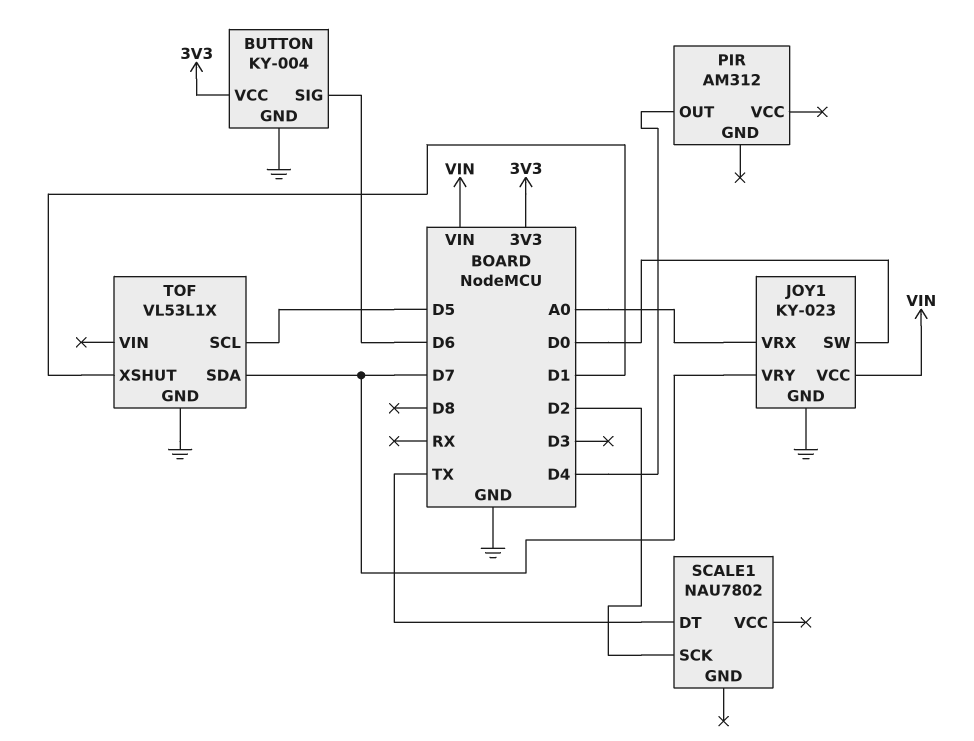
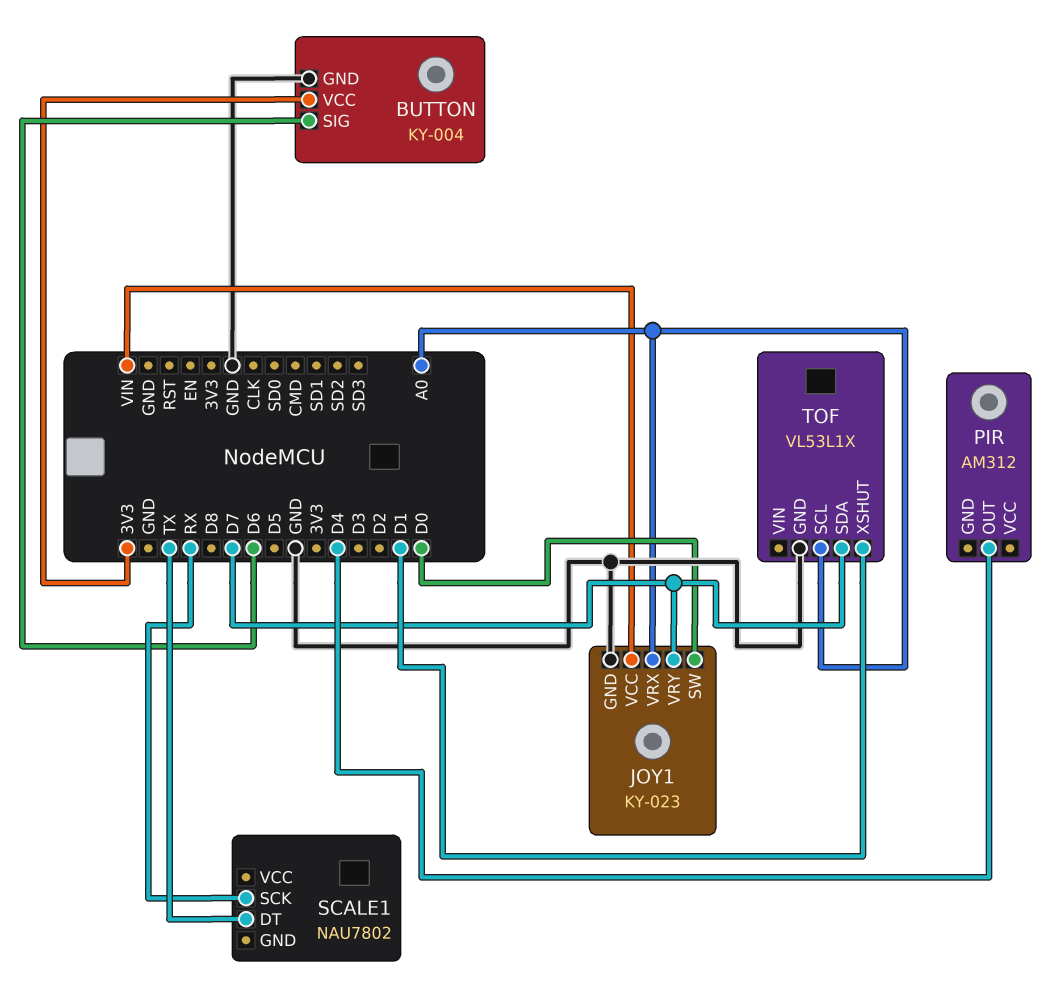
SCALE1 pin SCK: D2 -> RX
TOF pin SCL: D5 -> A0

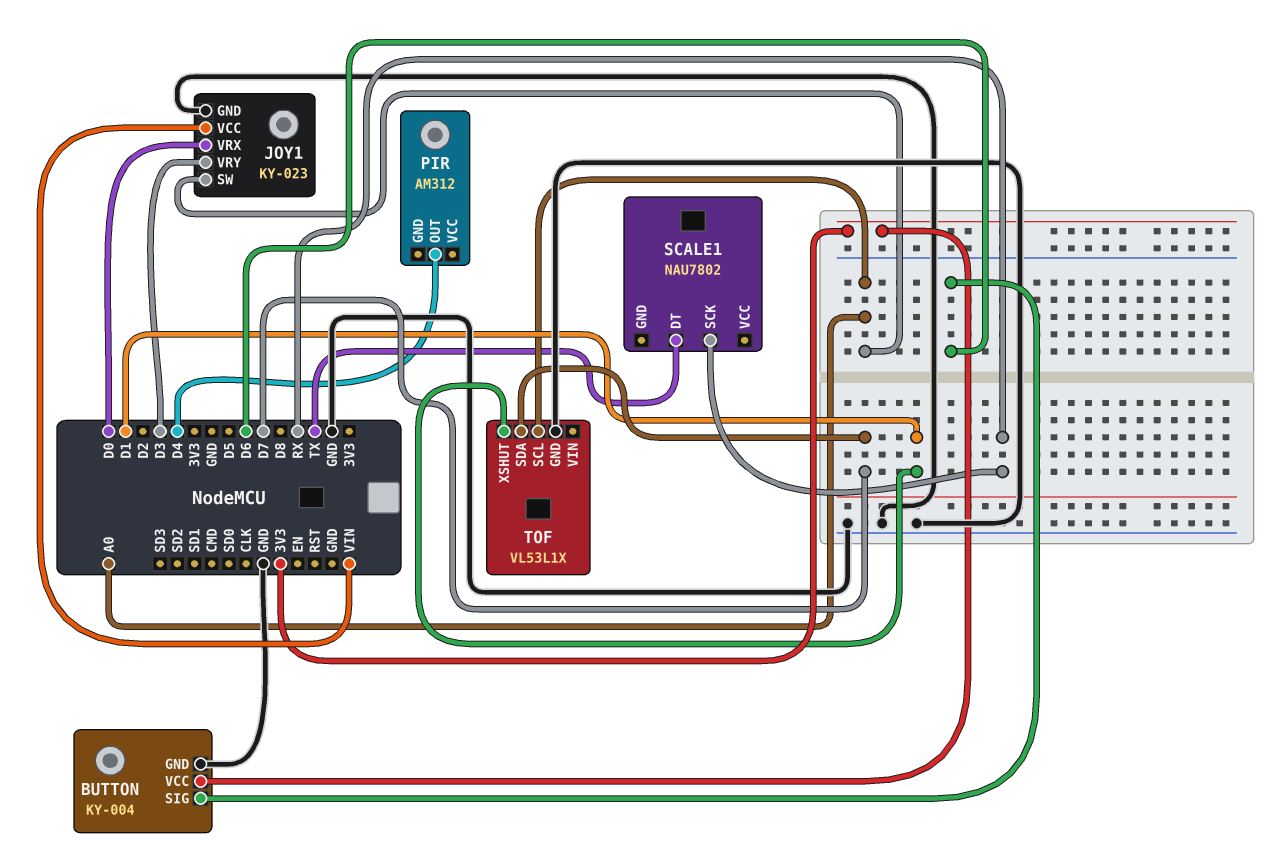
JOY1 pin SW: D0 -> A0
JOY1 pin VRX: A0 -> D0
JOY1 pin VRY: D7 -> D3

